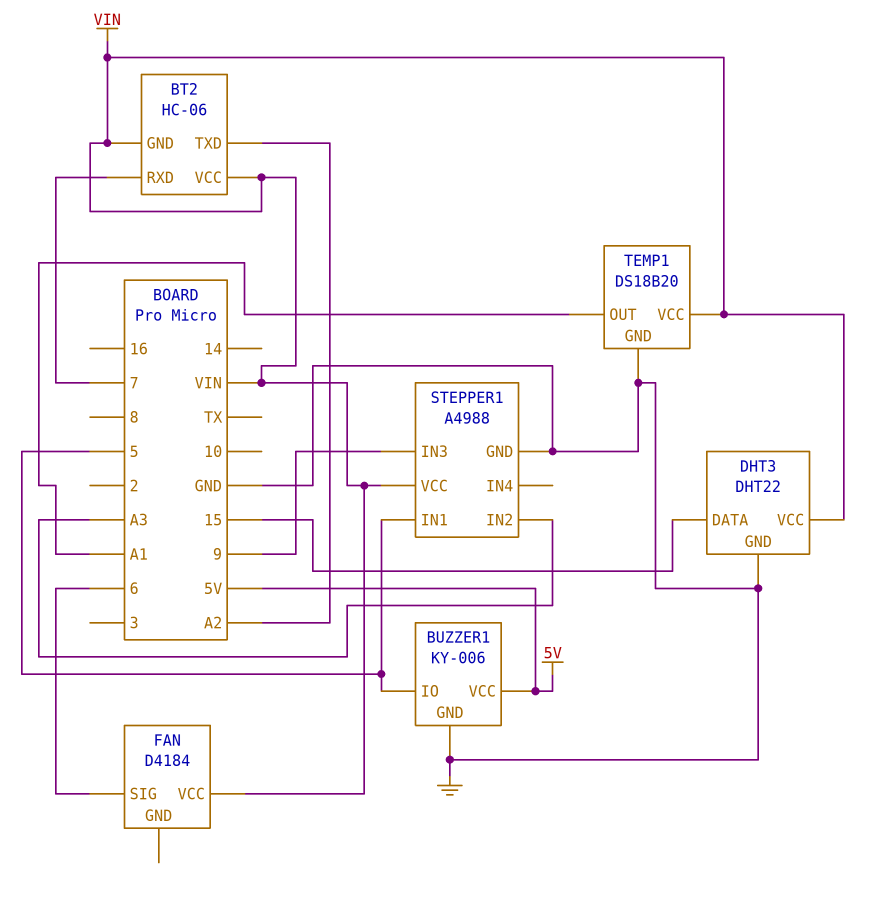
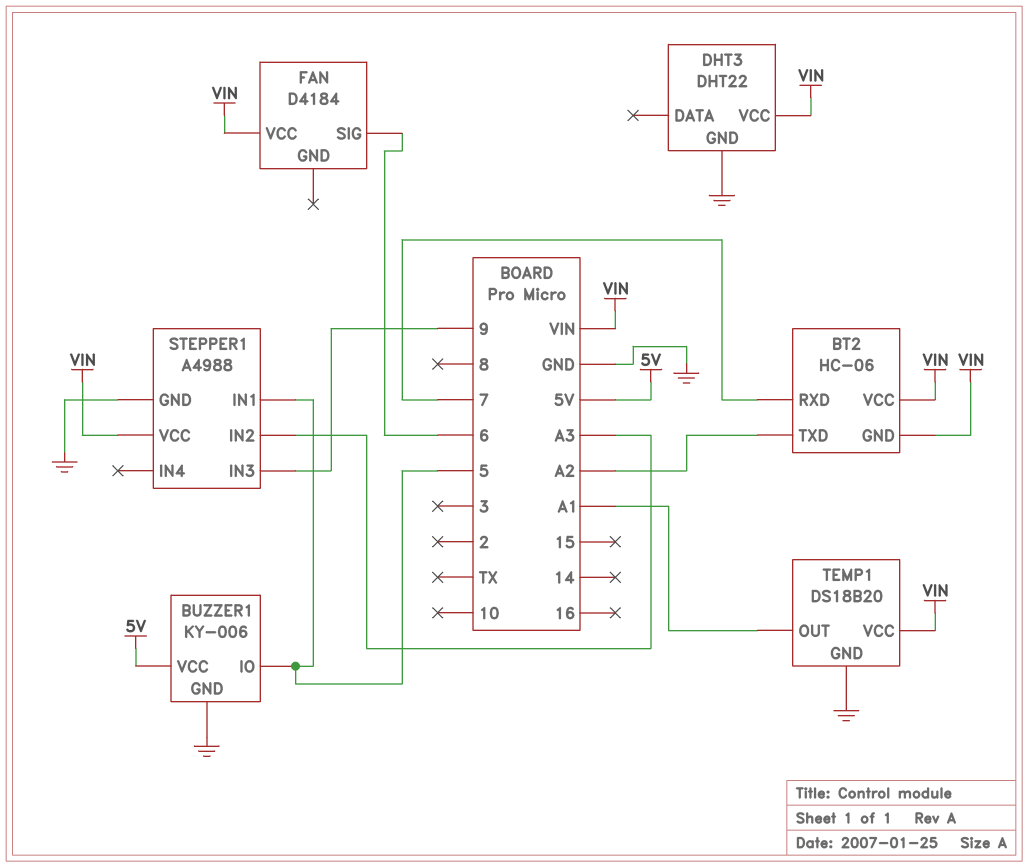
DHT3 pin DATA: 15 -> none

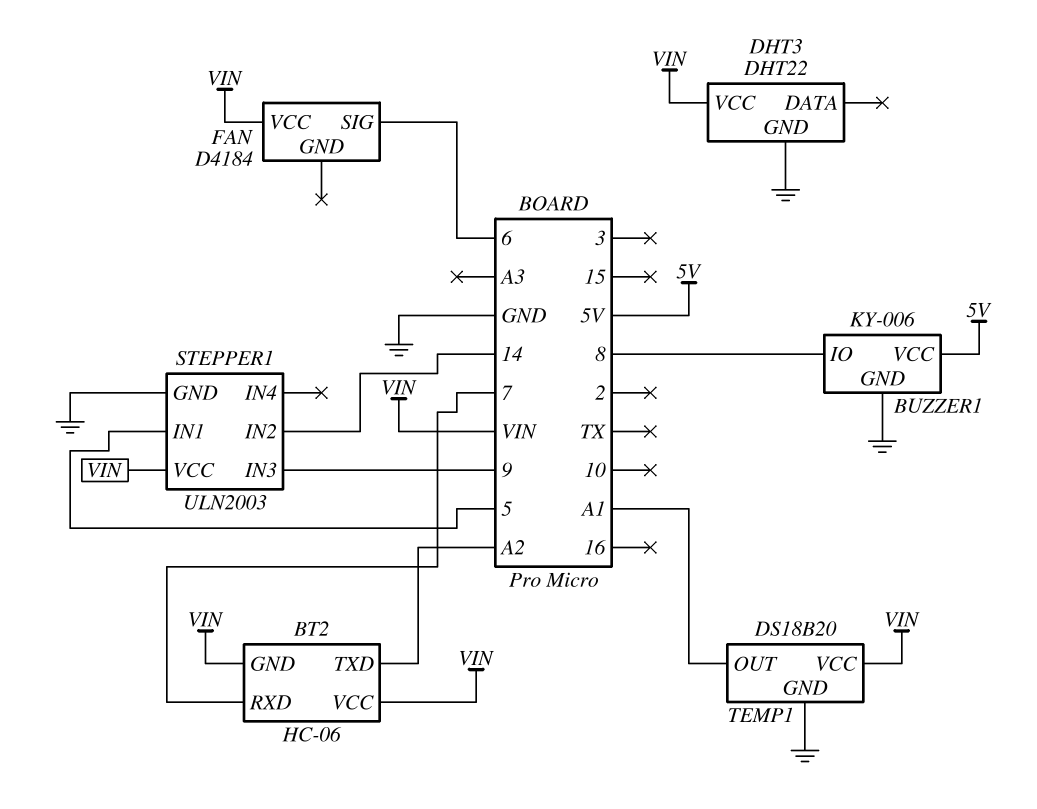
BUZZER1 pin IO: 5 -> 8
STEPPER1: A4988 -> ULN2003
STEPPER1 pin IN2: A3 -> 14

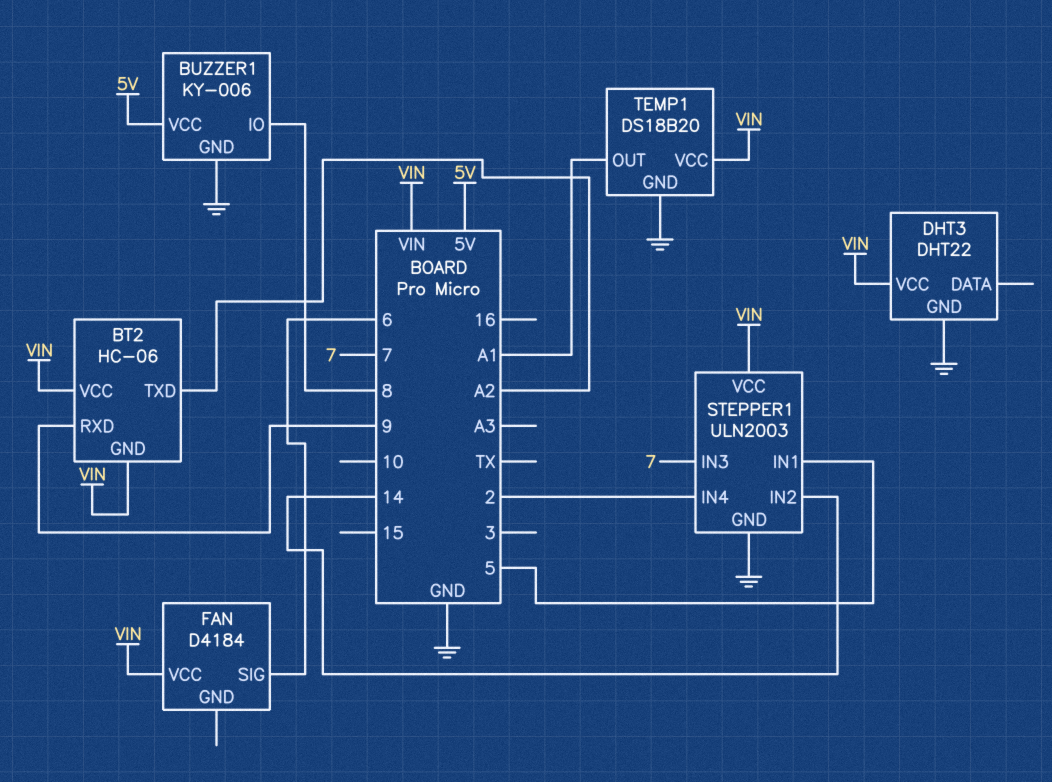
BT2 pin RXD: 7 -> 9
STEPPER1 pin IN3: 9 -> 7
STEPPER1 pin IN4: none -> 2

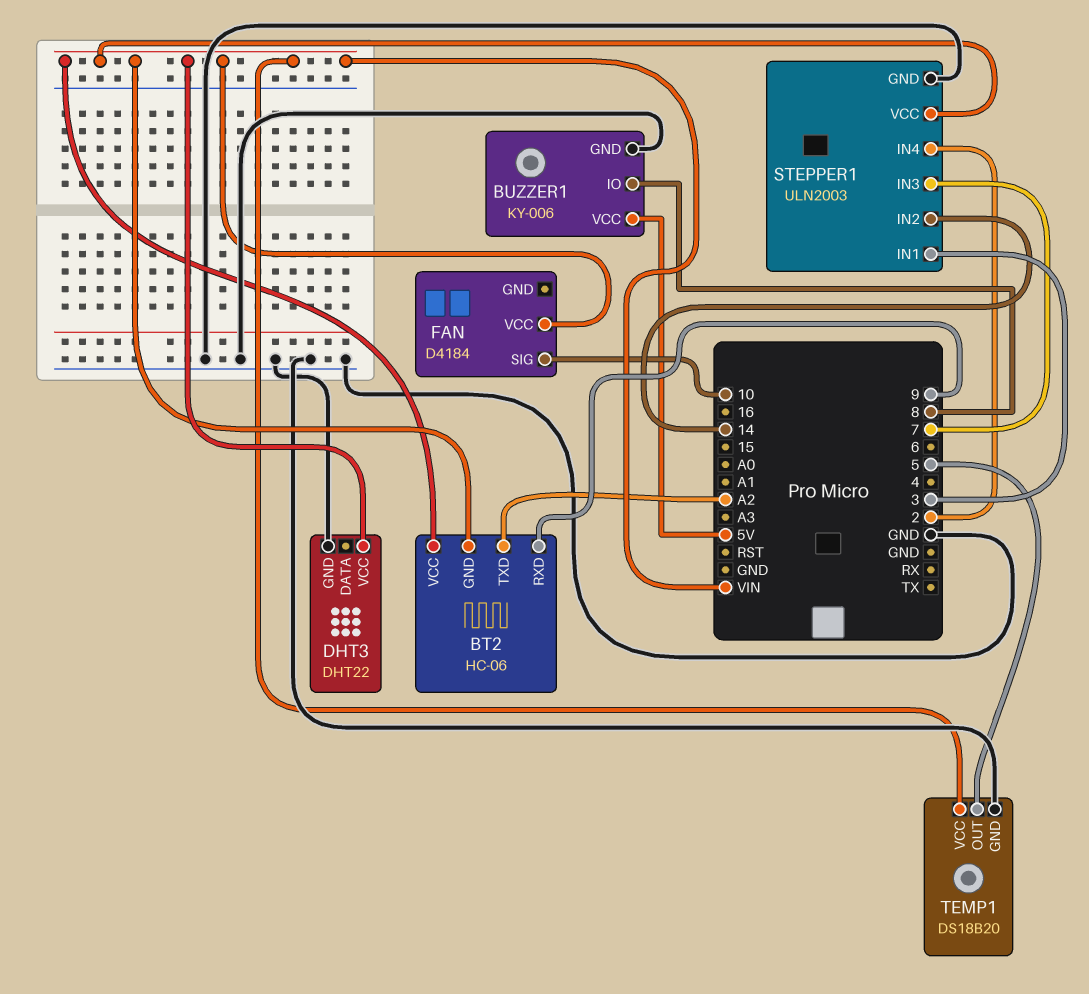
FAN pin SIG: 6 -> 10
STEPPER1 pin IN1: 5 -> 3
TEMP1 pin OUT: A1 -> 5

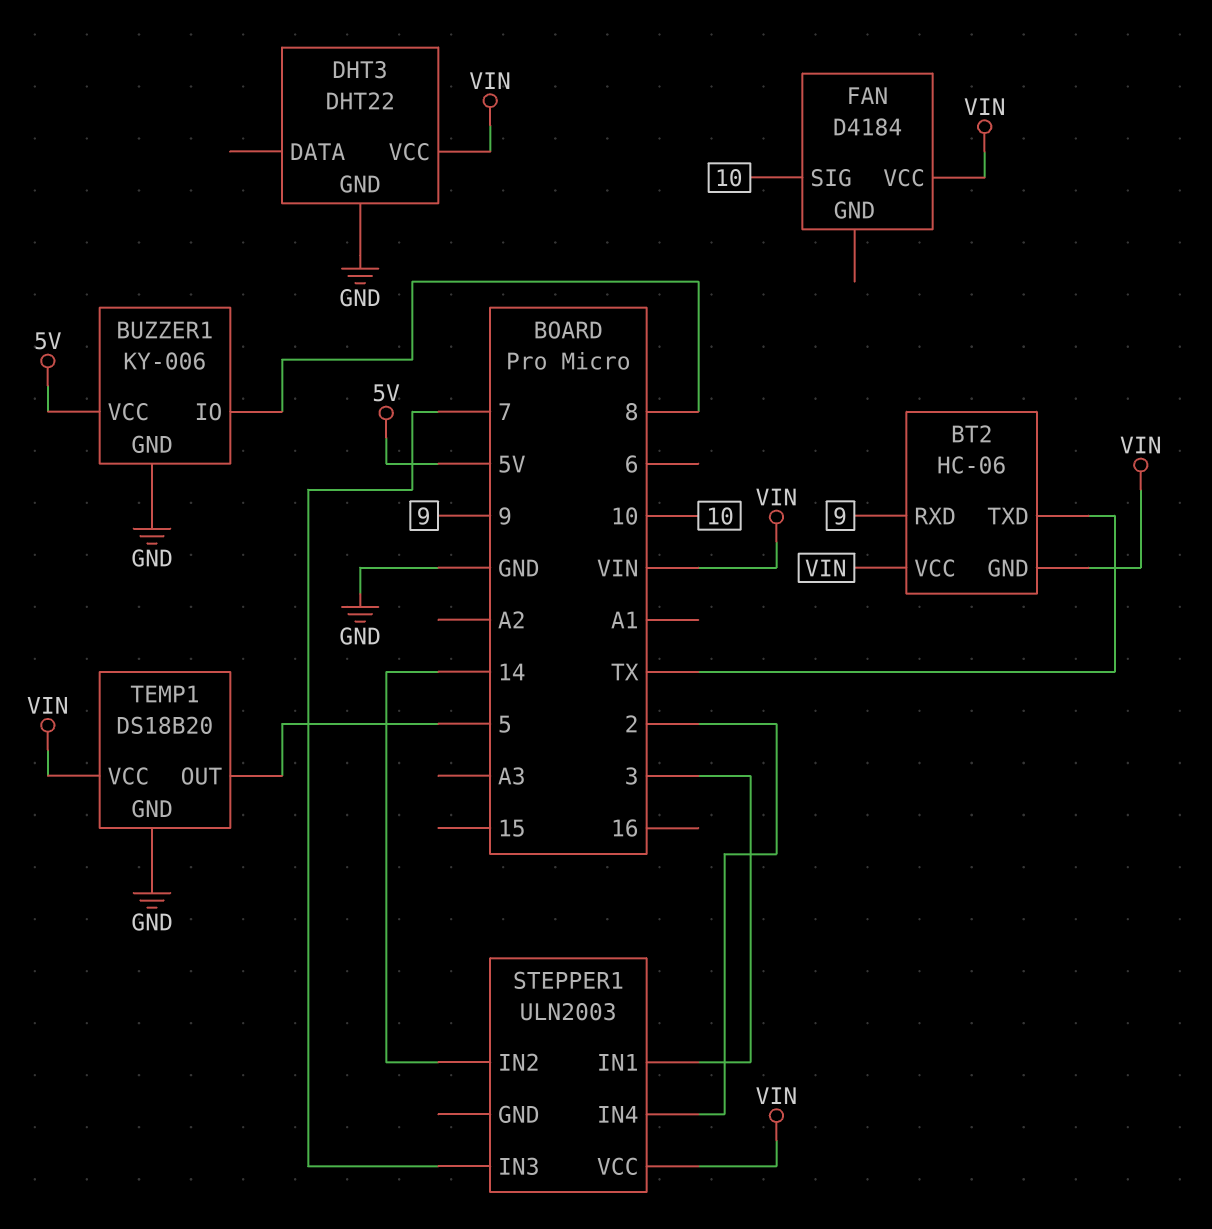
BT2 pin TXD: A2 -> TX
STEPPER1 pin GND: GND -> none

